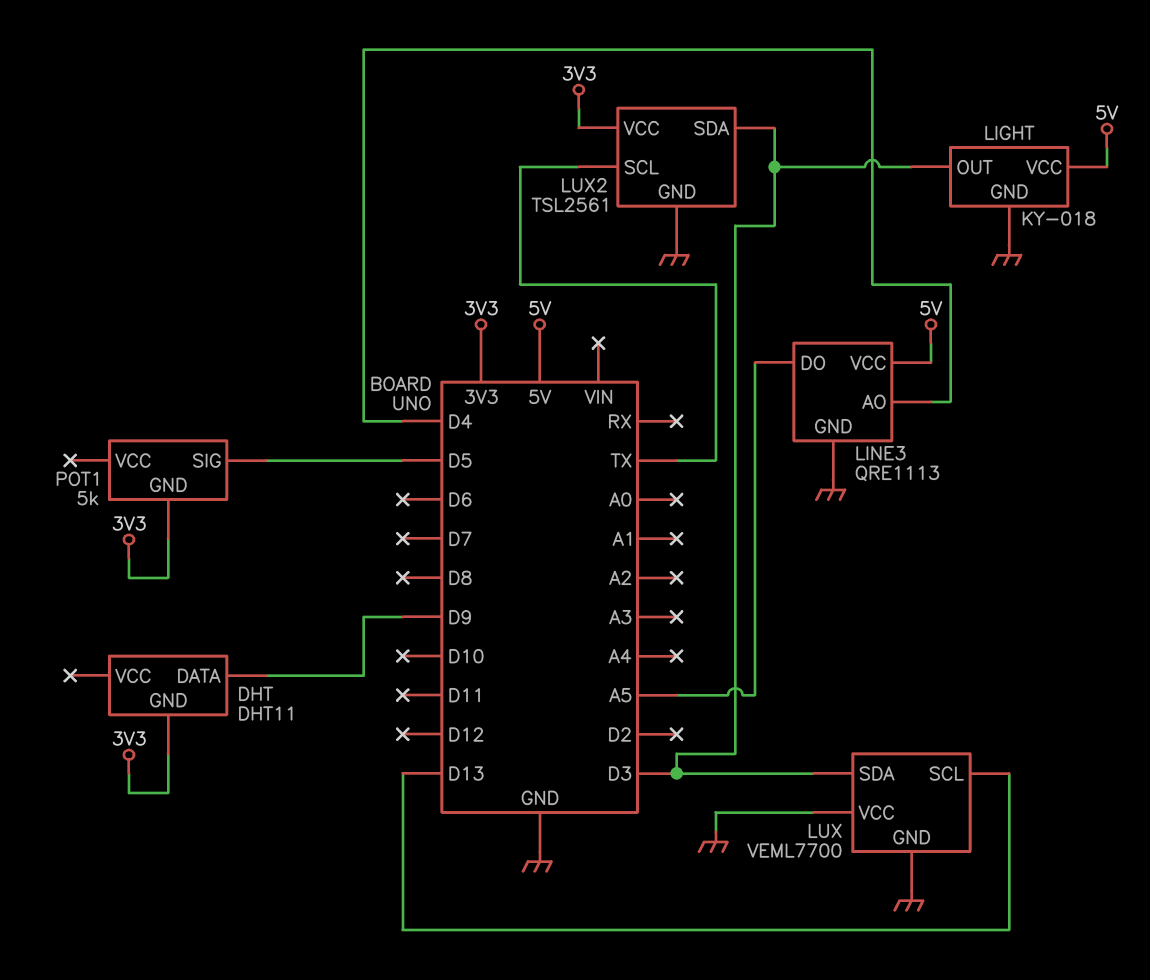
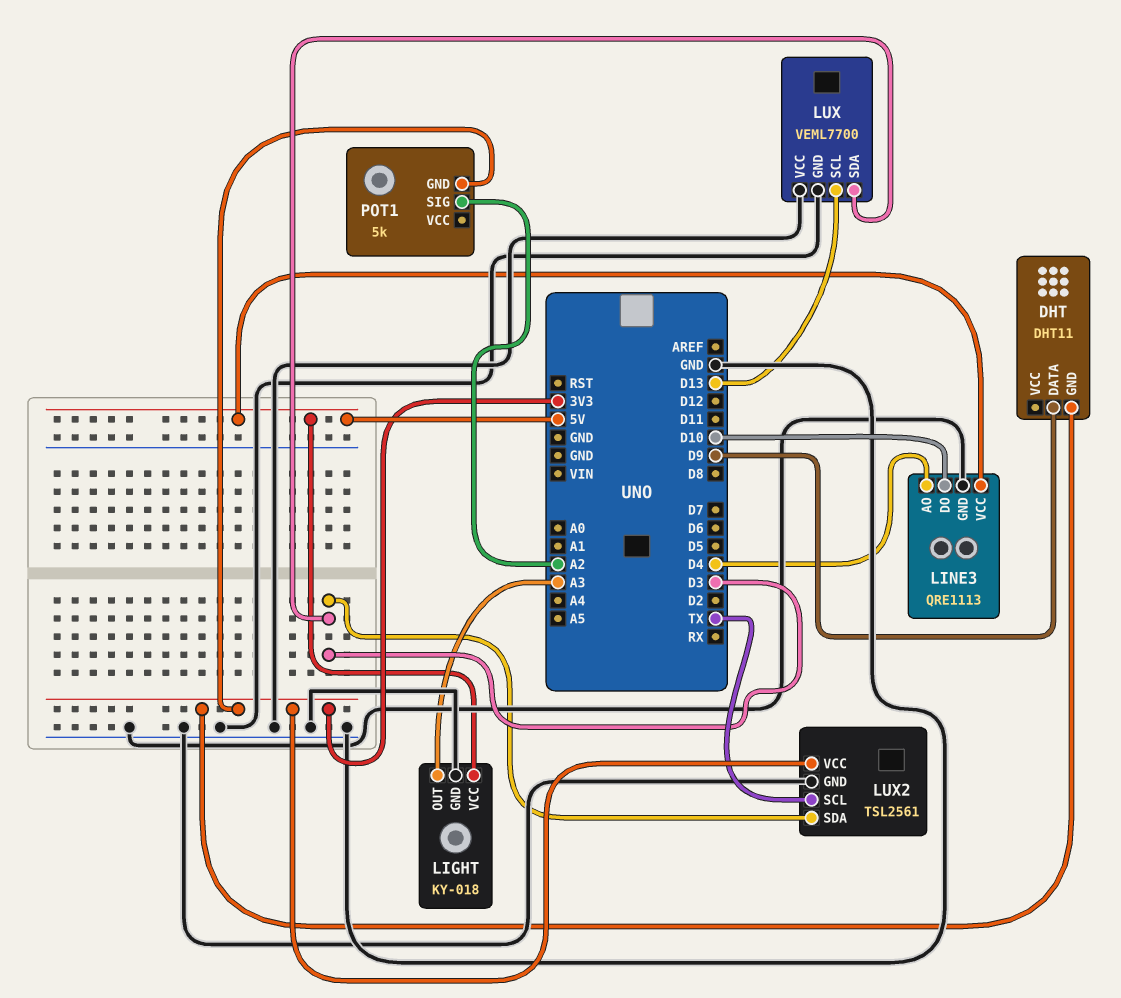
LIGHT pin OUT: D3 -> A3
LINE3 pin DO: A5 -> D10
POT1 pin SIG: D5 -> A2

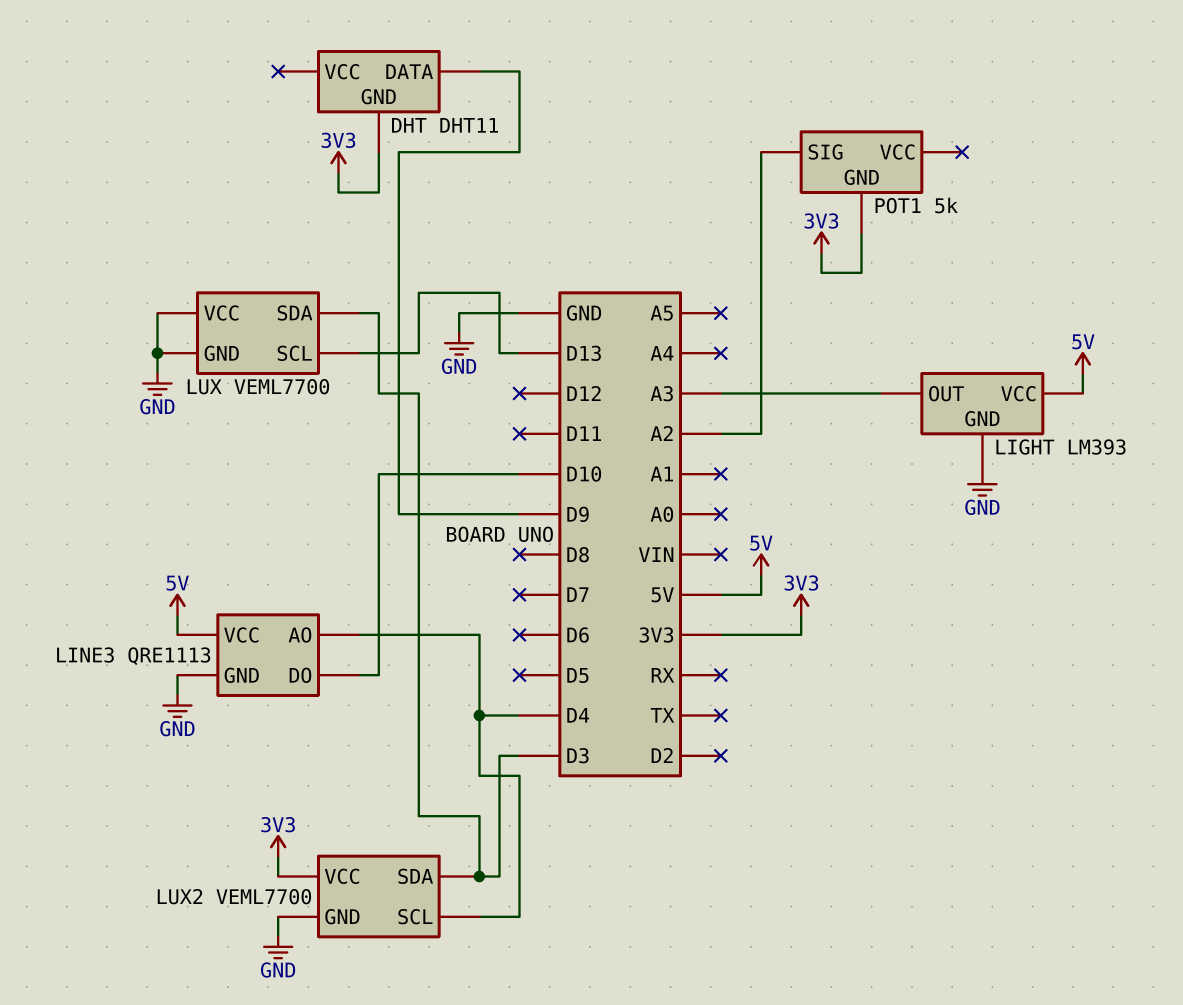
LIGHT: KY-018 -> LM393
LUX2: TSL2561 -> VEML7700
LUX2 pin SCL: TX -> D4

